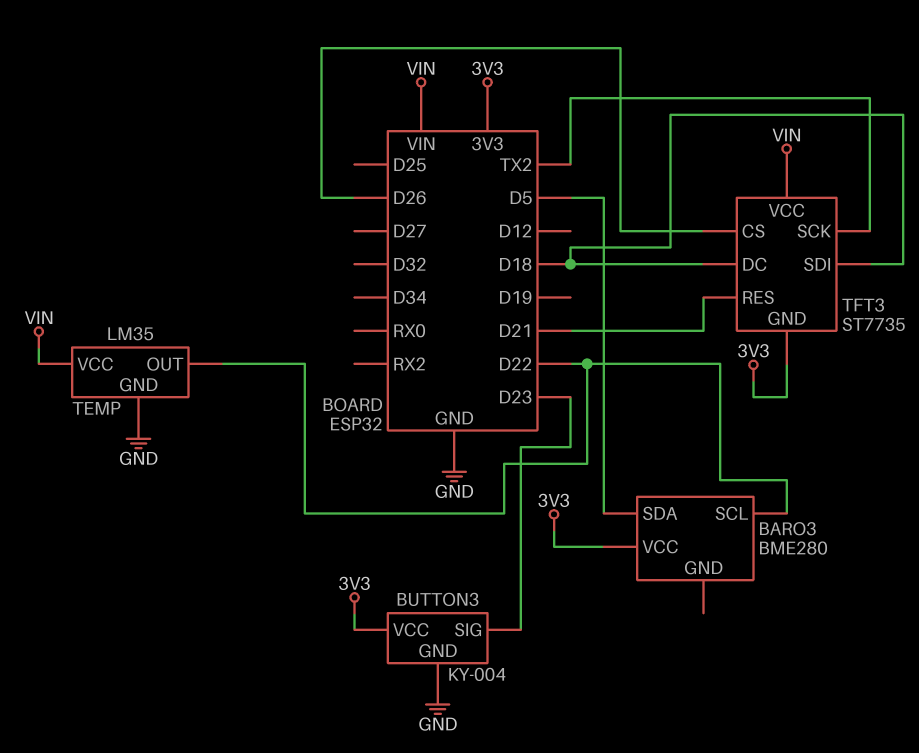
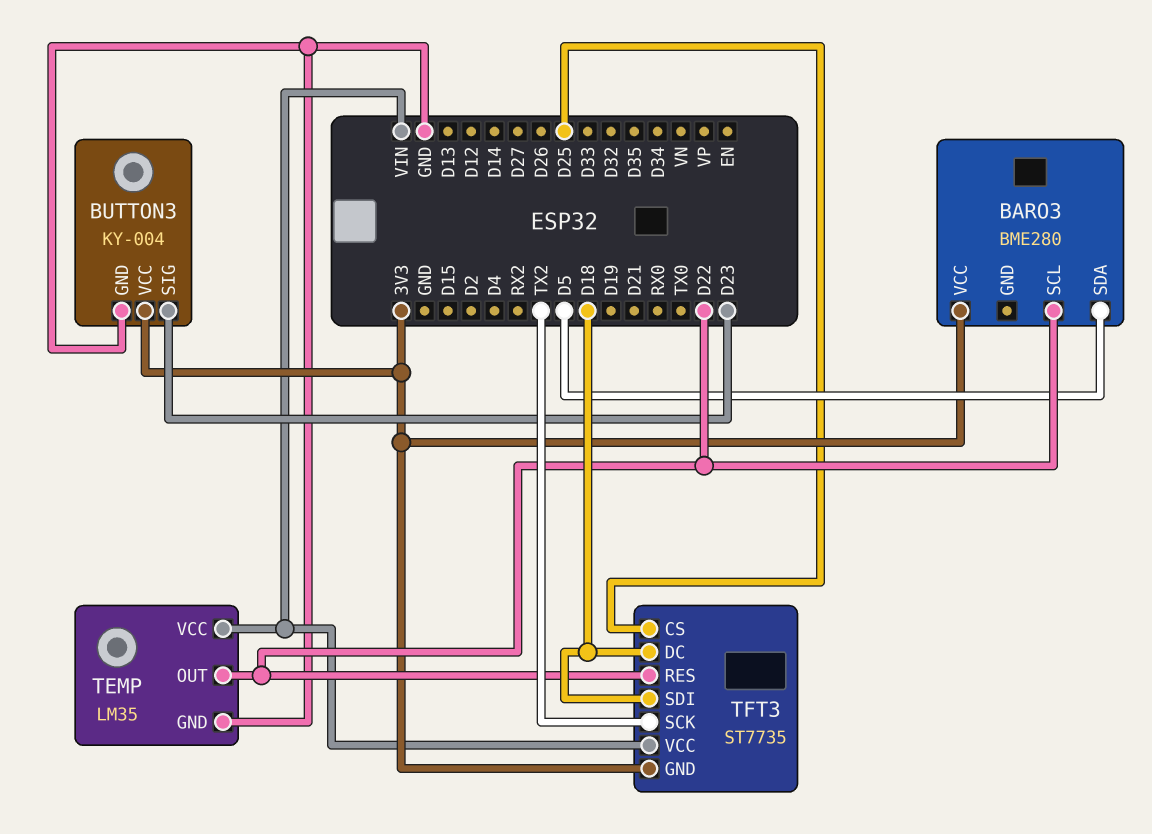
TFT3 pin CS: D26 -> D25
TFT3 pin RES: D21 -> D22

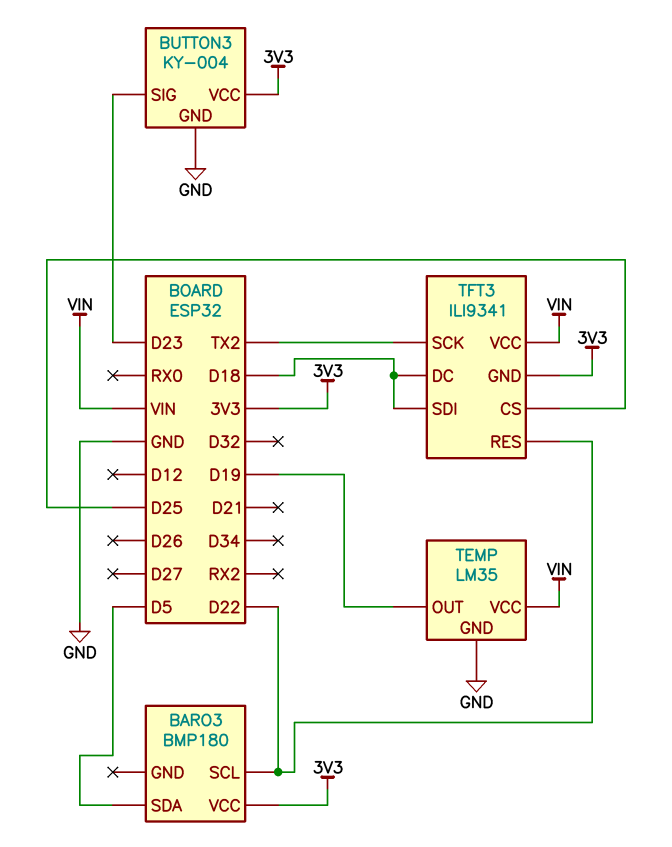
BARO3: BME280 -> BMP180
TEMP pin OUT: D22 -> D19
TFT3: ST7735 -> ILI9341

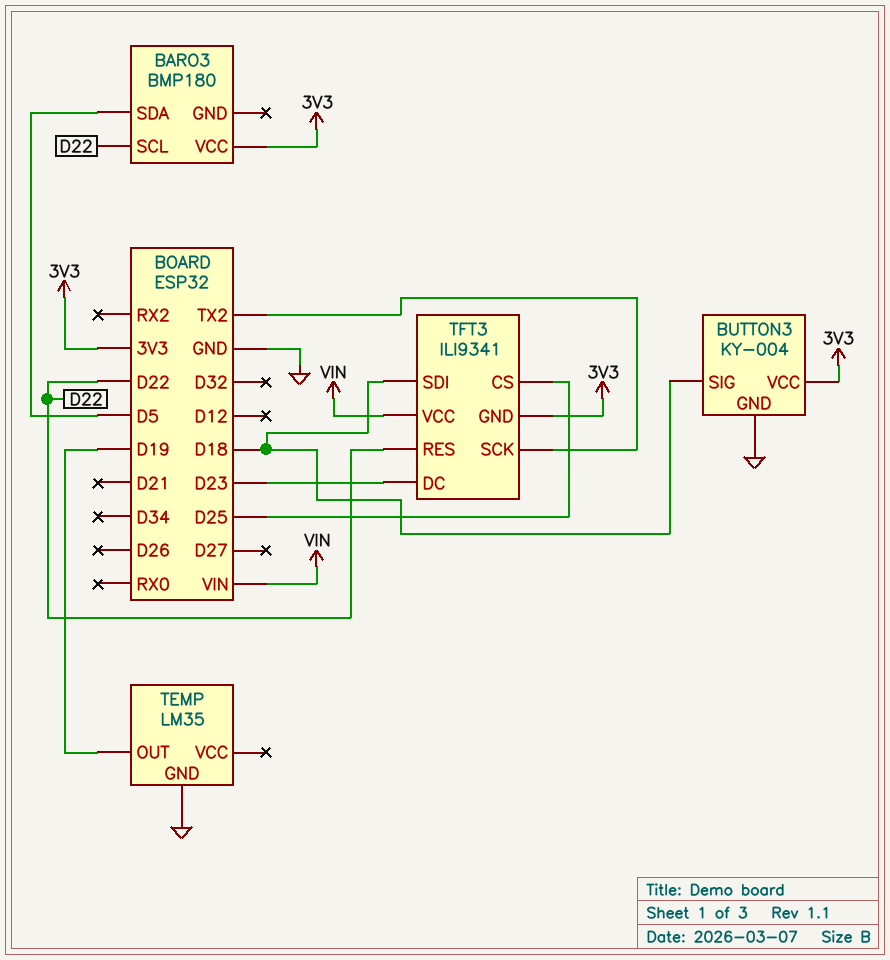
BUTTON3 pin SIG: D23 -> D18
TEMP pin VCC: VIN -> none
TFT3 pin DC: D18 -> D23

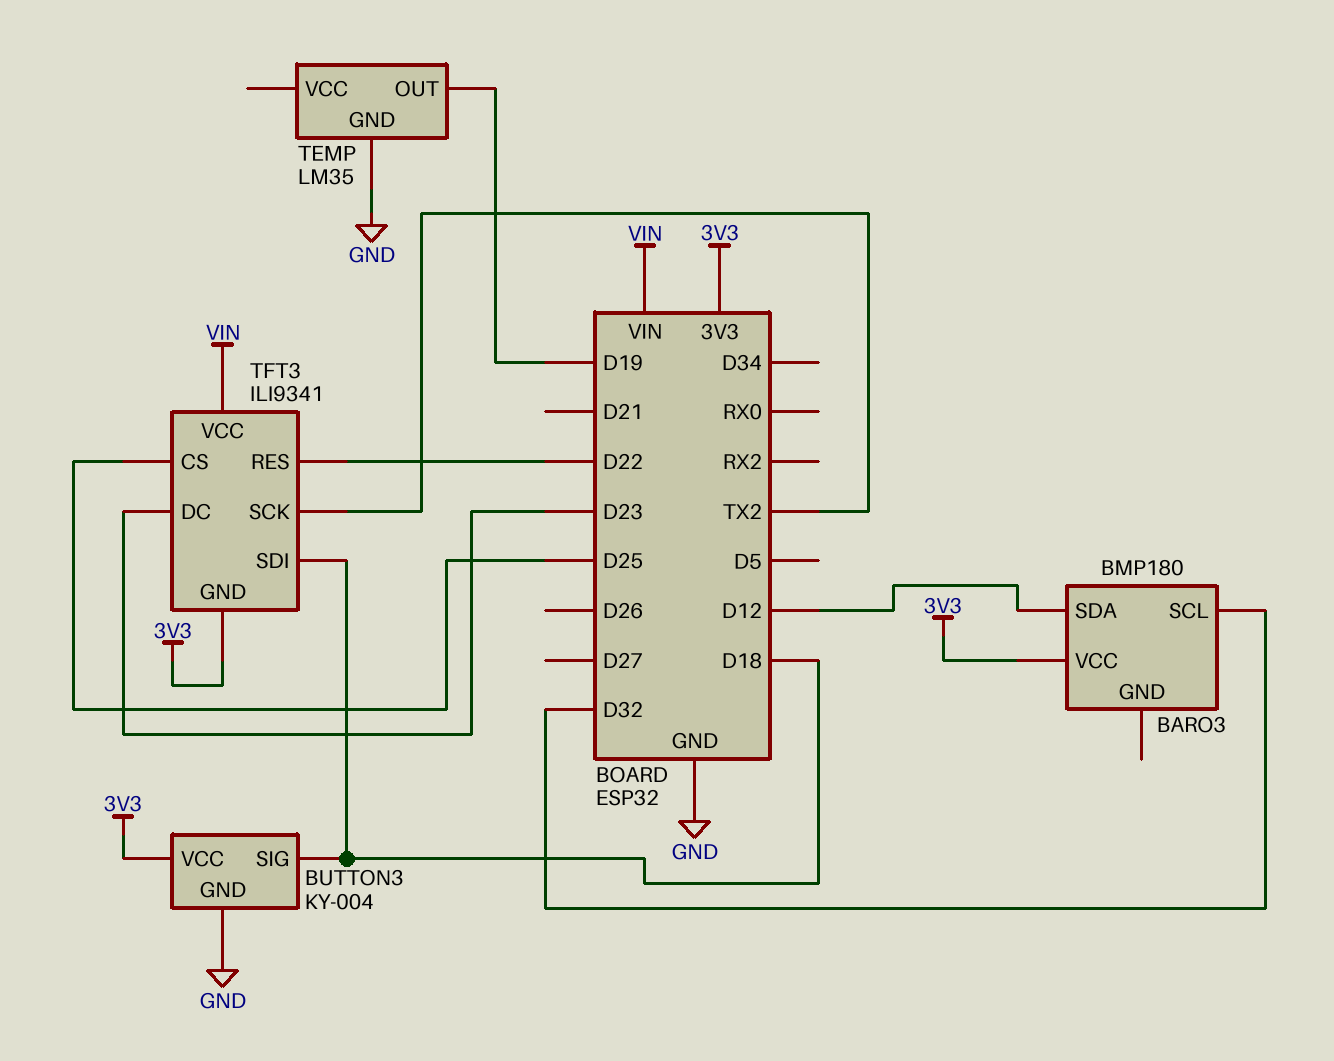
BARO3 pin SCL: D22 -> D32
BARO3 pin SDA: D5 -> D12

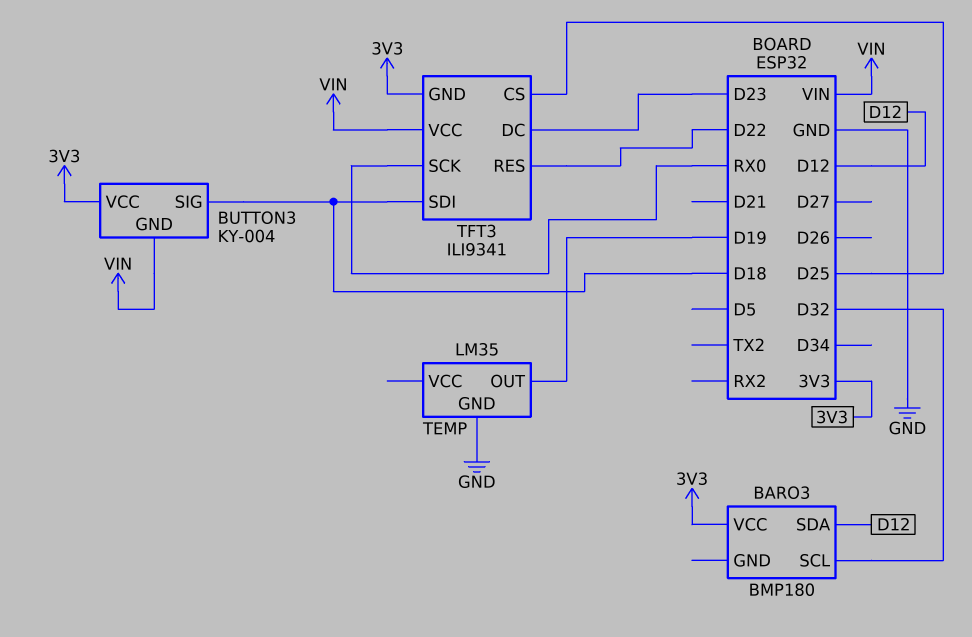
BUTTON3 pin GND: GND -> VIN
TFT3 pin SCK: TX2 -> RX0

